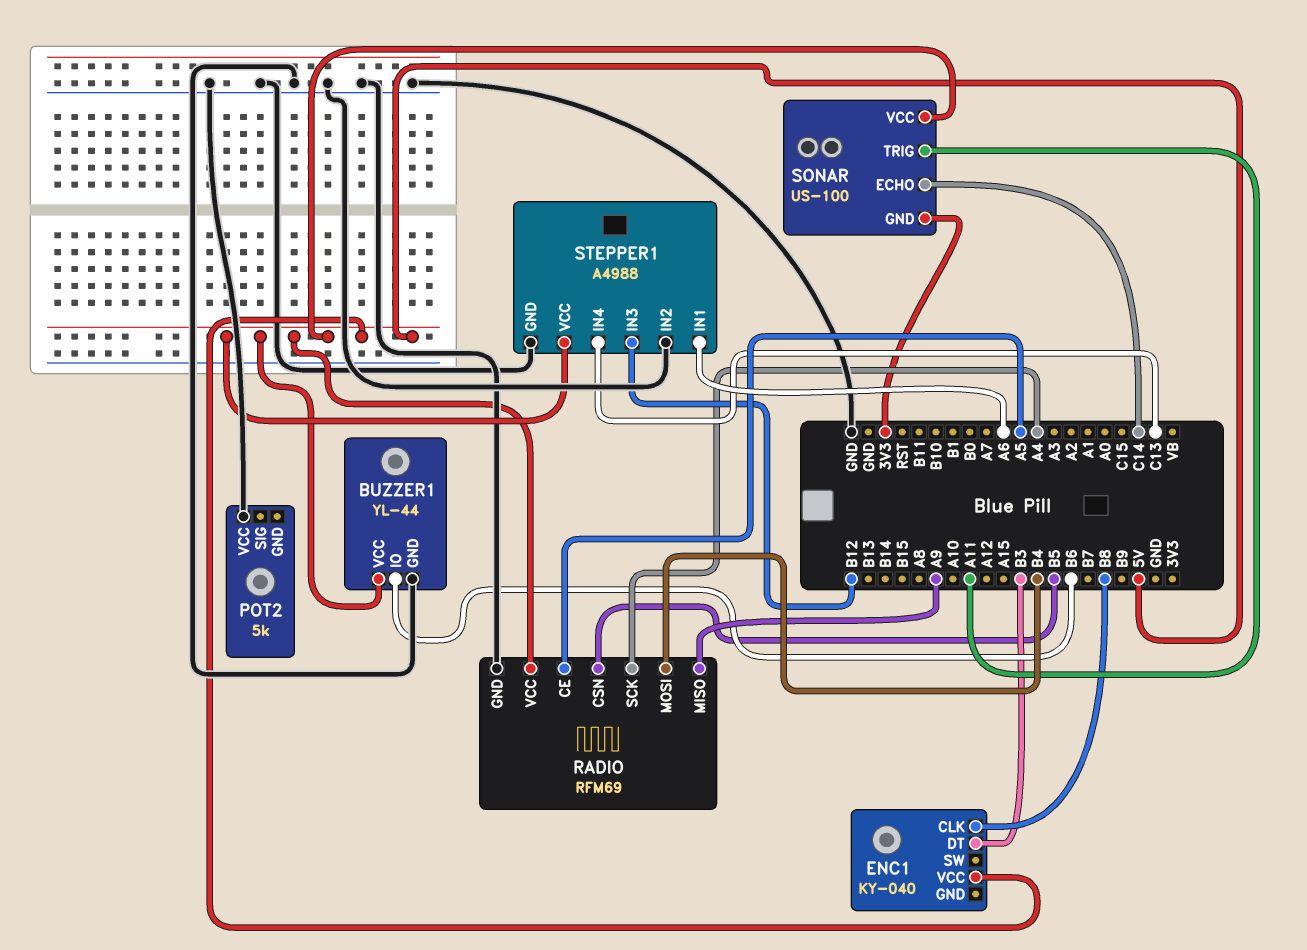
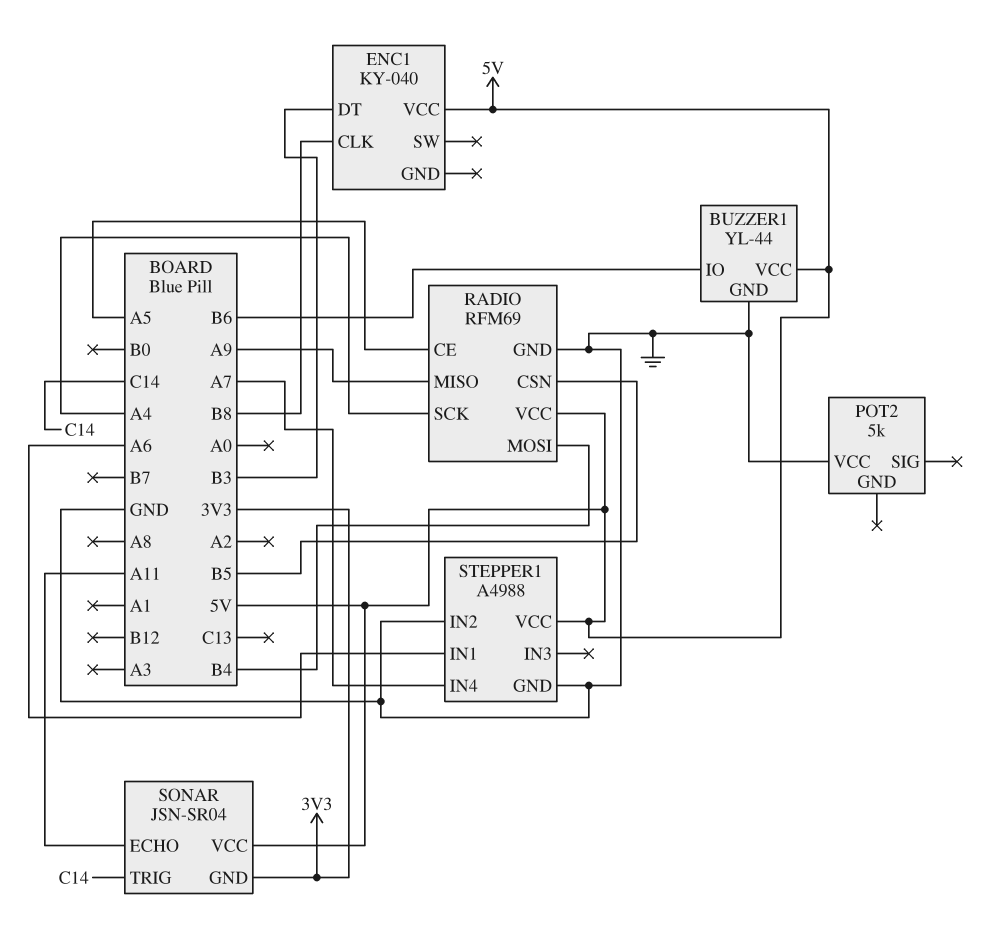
SONAR: US-100 -> JSN-SR04
SONAR pin ECHO: C14 -> A11
SONAR pin TRIG: A11 -> C14
STEPPER1 pin IN3: B12 -> none
STEPPER1 pin IN4: C13 -> A7

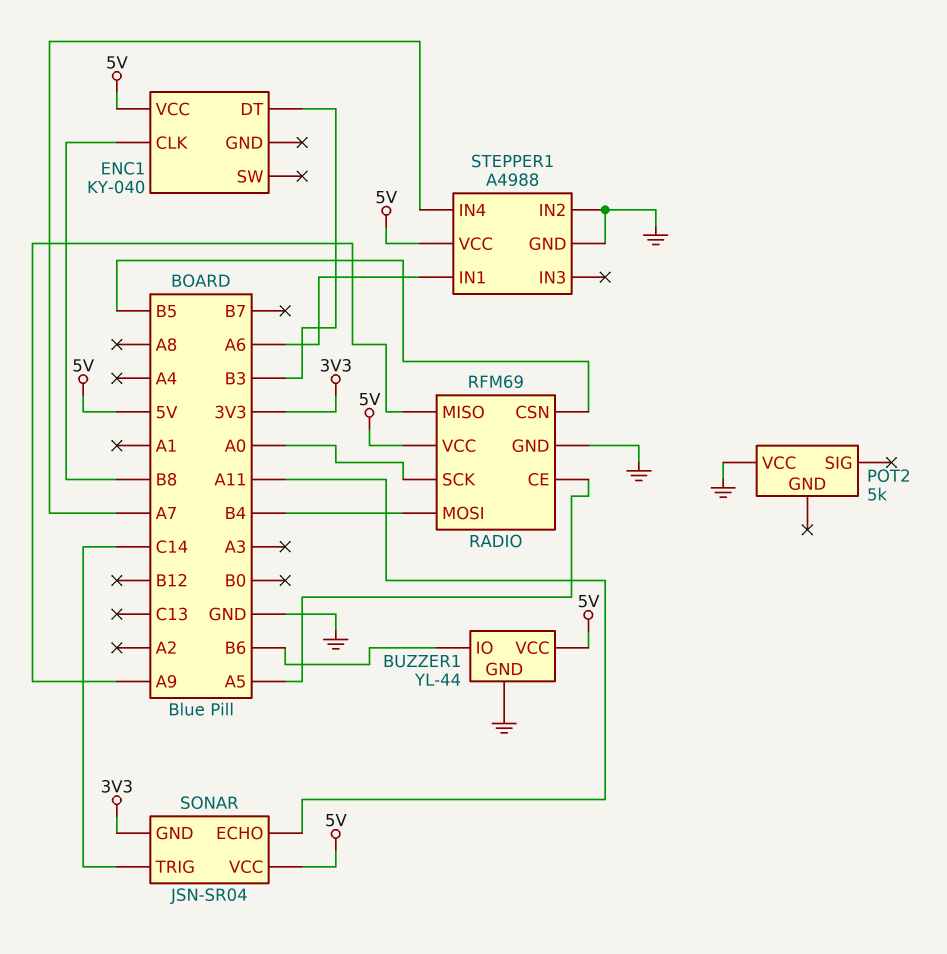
RADIO pin SCK: A4 -> A0

